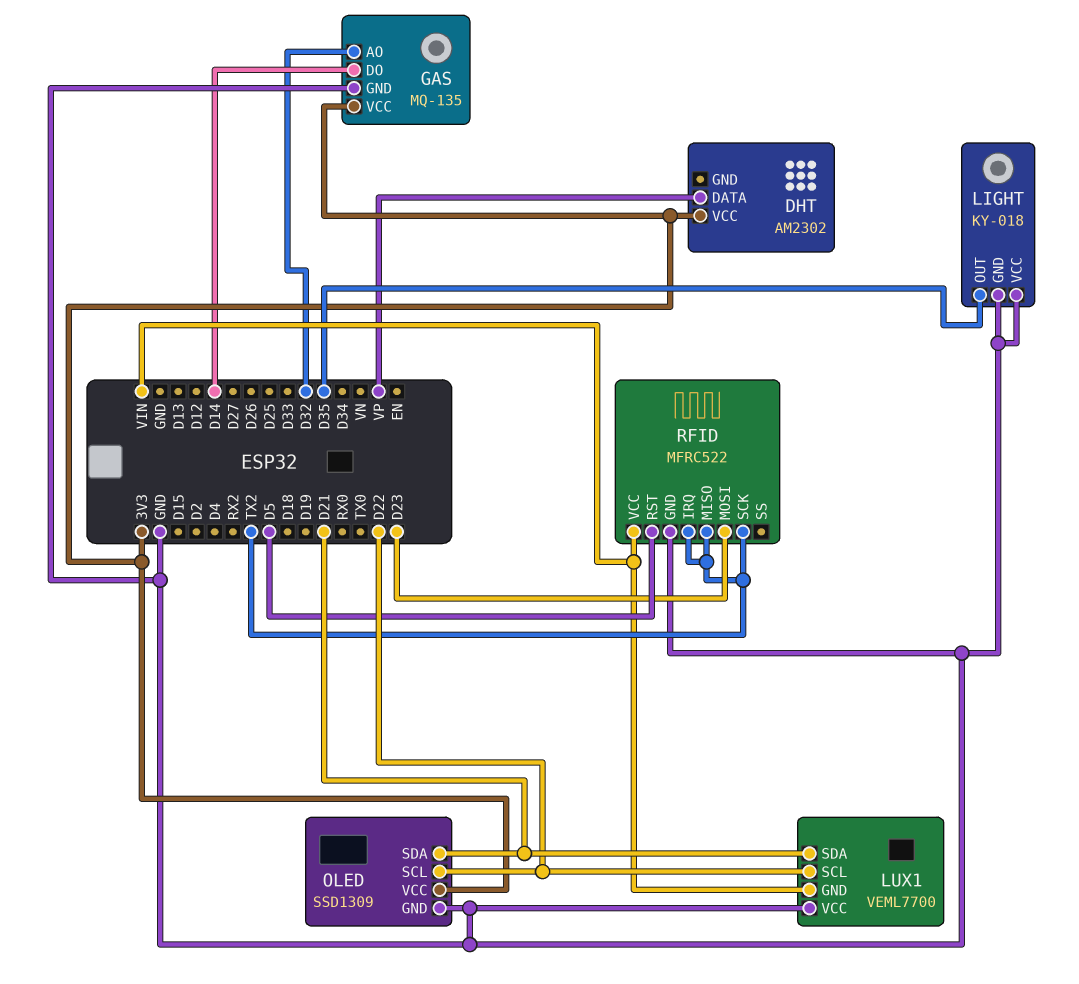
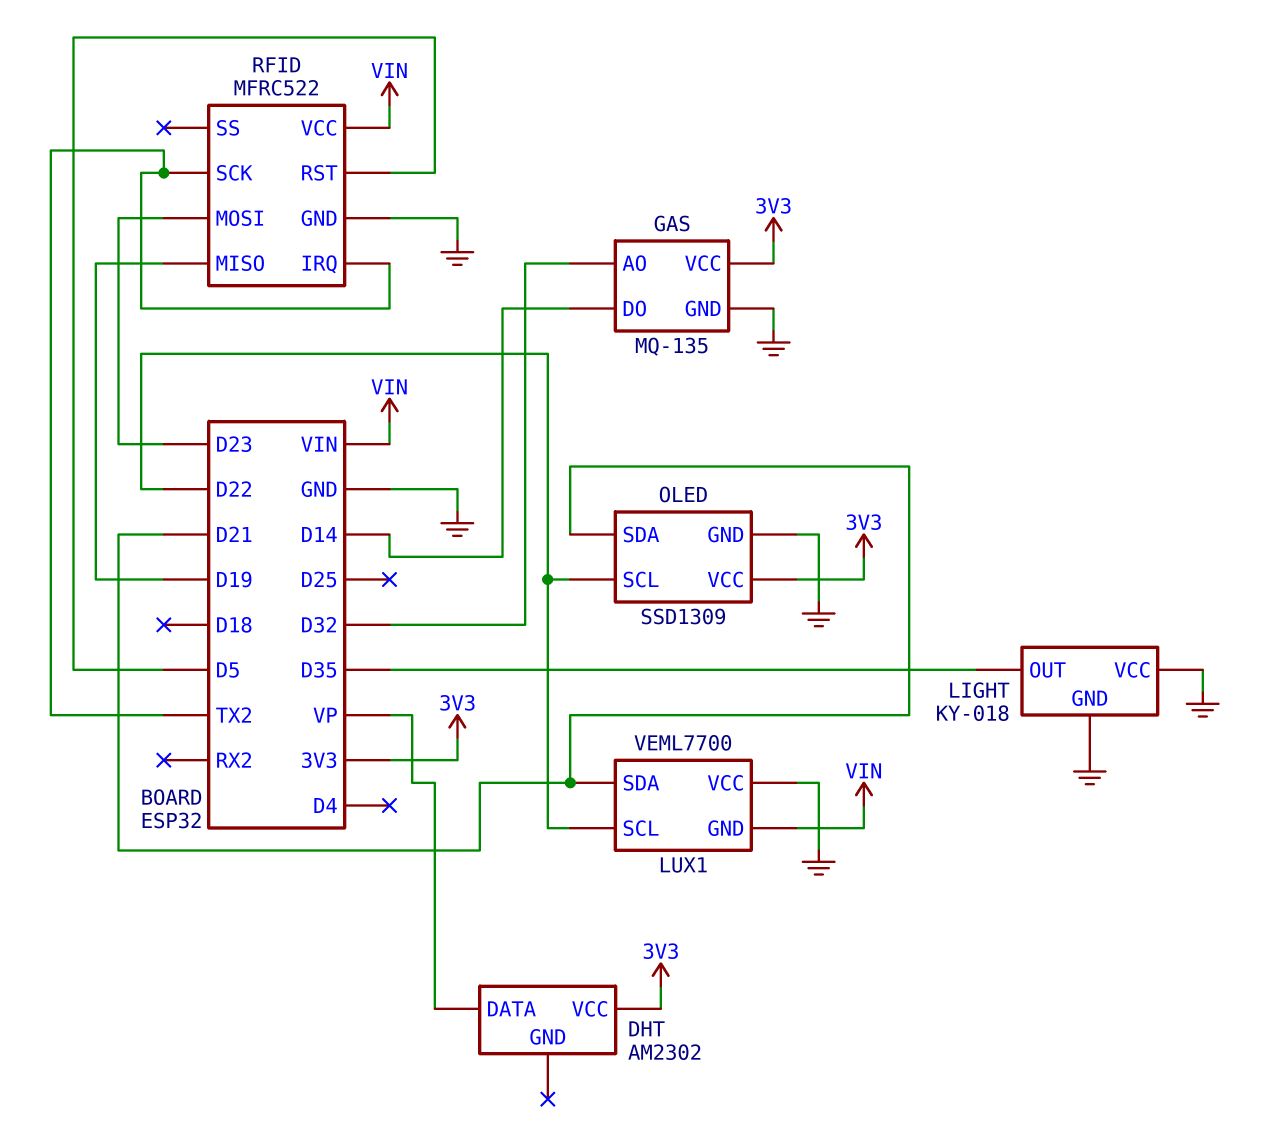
RFID pin MISO: TX2 -> D19

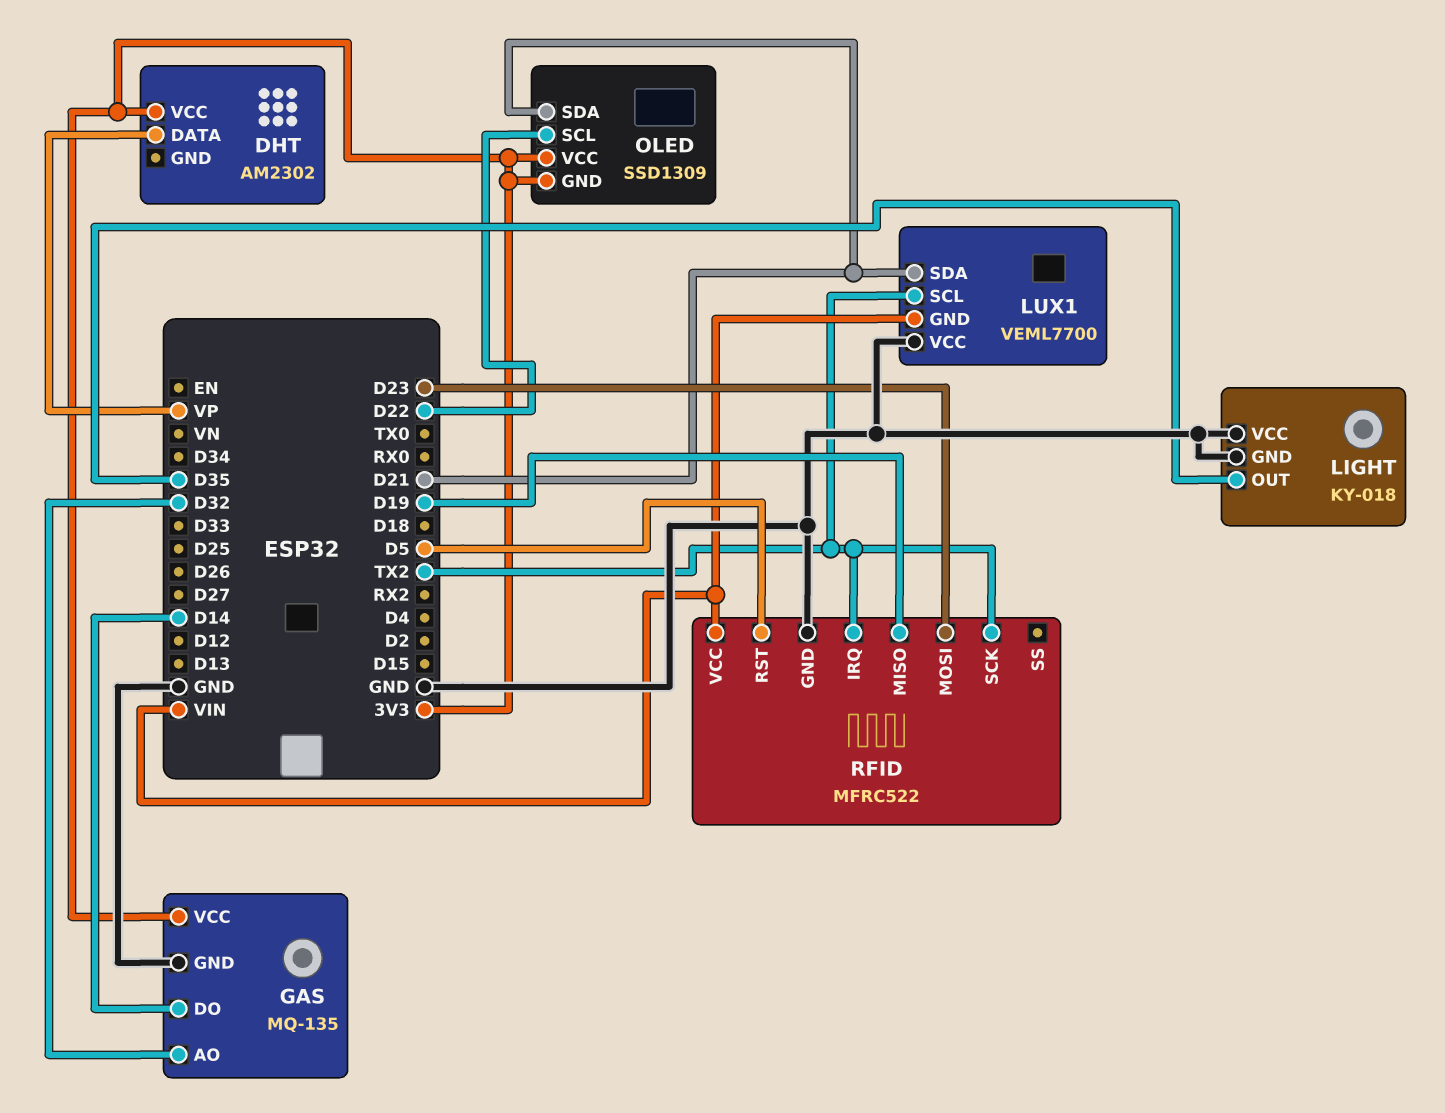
LUX1 pin SCL: D22 -> TX2
OLED pin GND: GND -> 3V3

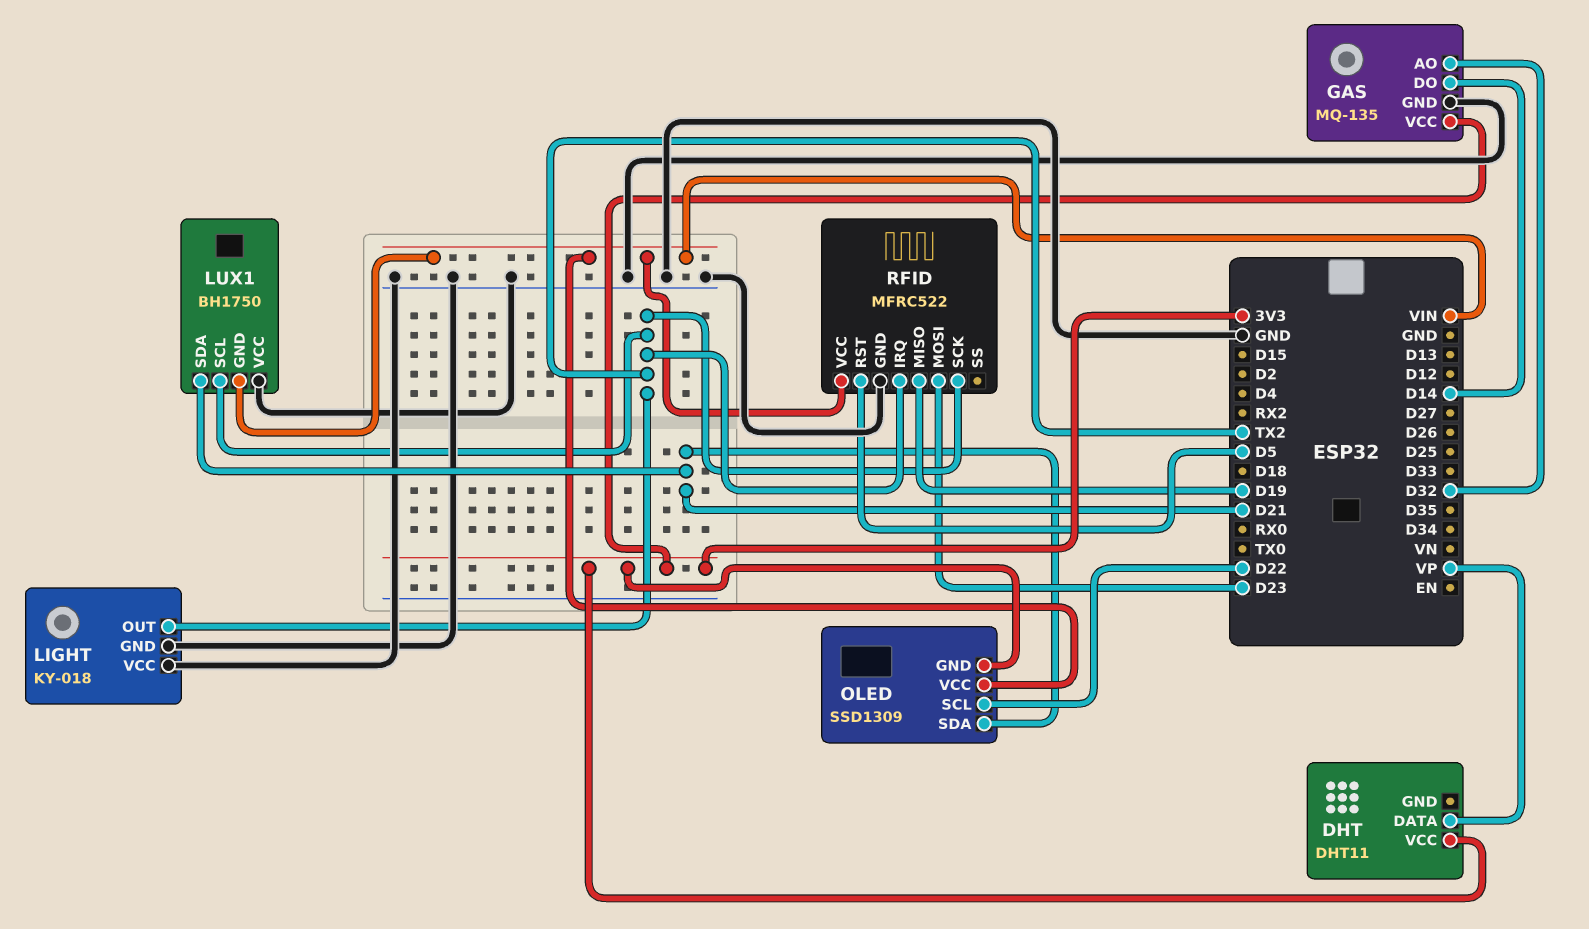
DHT: AM2302 -> DHT11
LIGHT pin OUT: D35 -> TX2
LUX1: VEML7700 -> BH1750
OLED pin VCC: 3V3 -> VIN

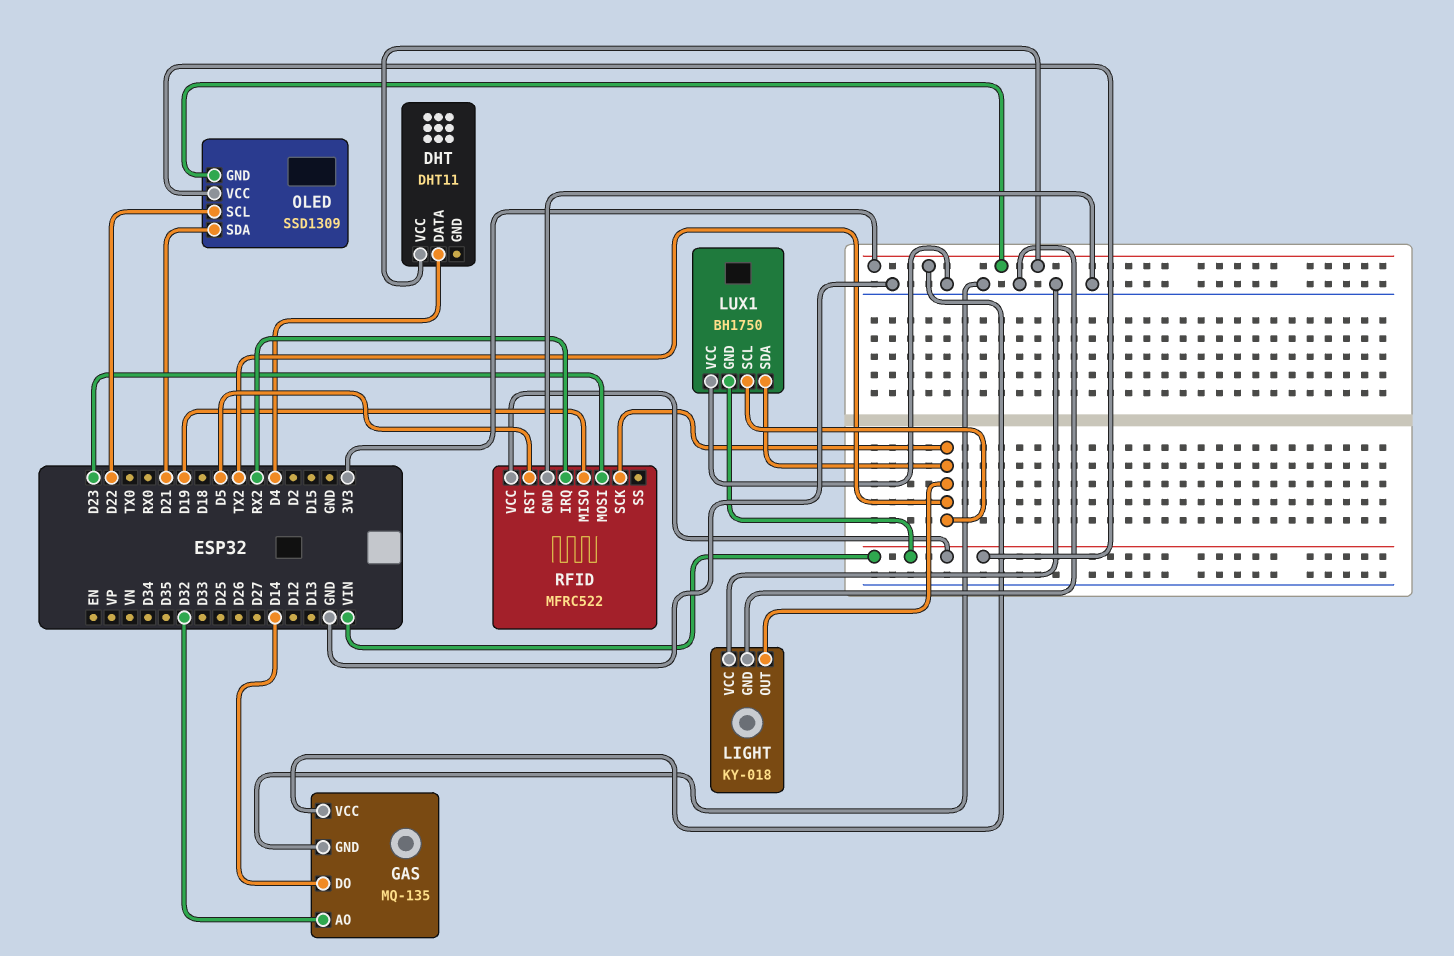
DHT pin DATA: VP -> D4
LUX1 pin SDA: D21 -> TX2
RFID pin IRQ: TX2 -> RX2

